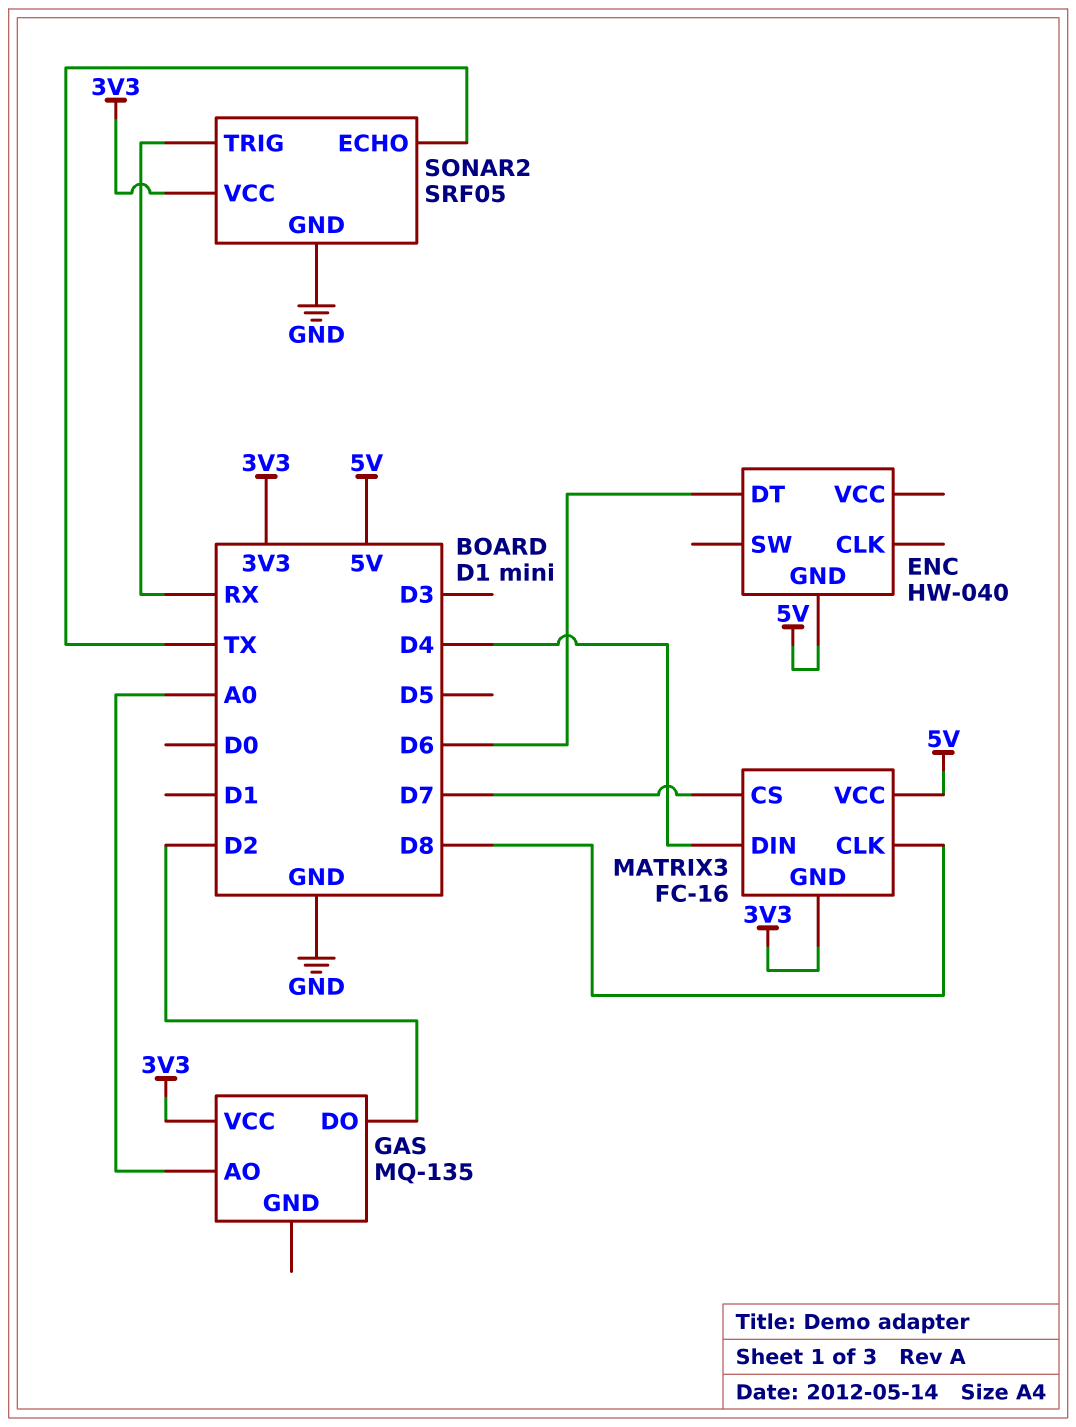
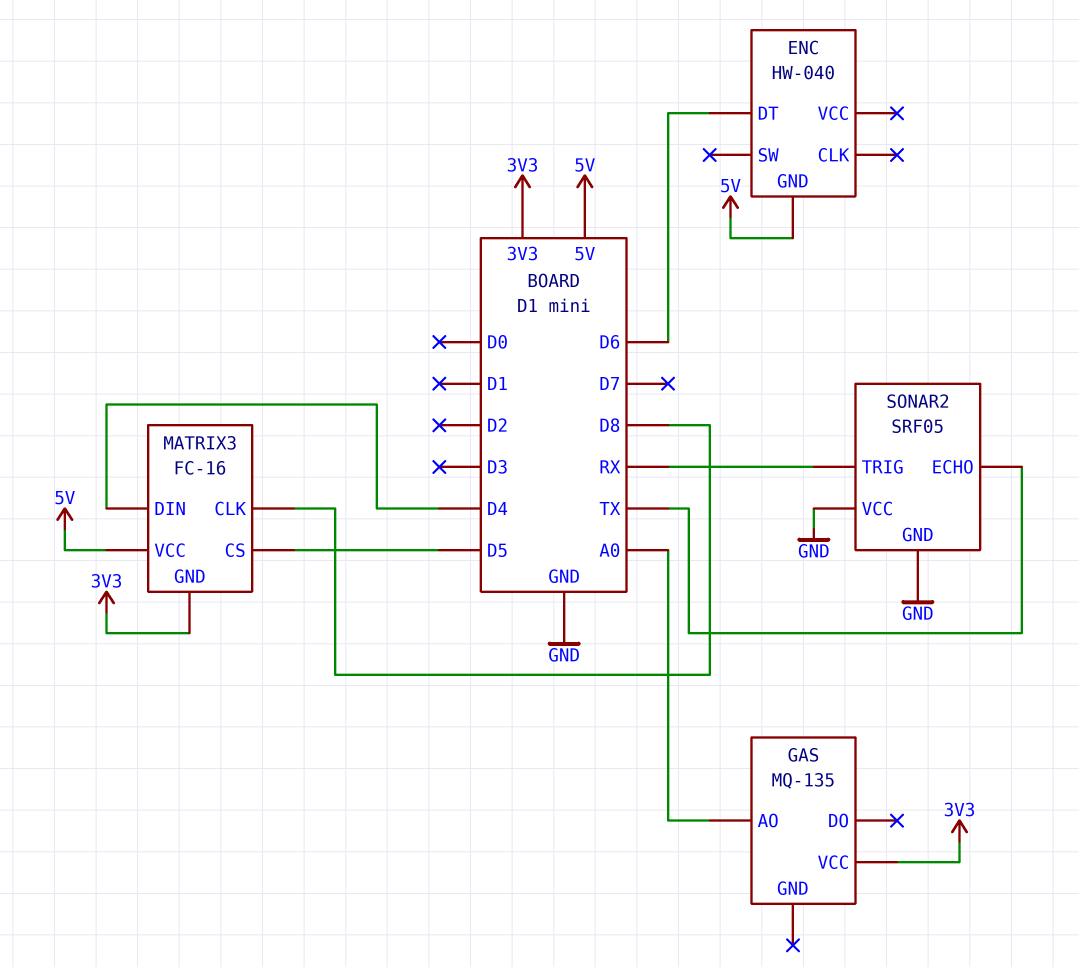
GAS pin DO: D2 -> none
MATRIX3 pin CS: D7 -> D5
SONAR2 pin VCC: 3V3 -> GND

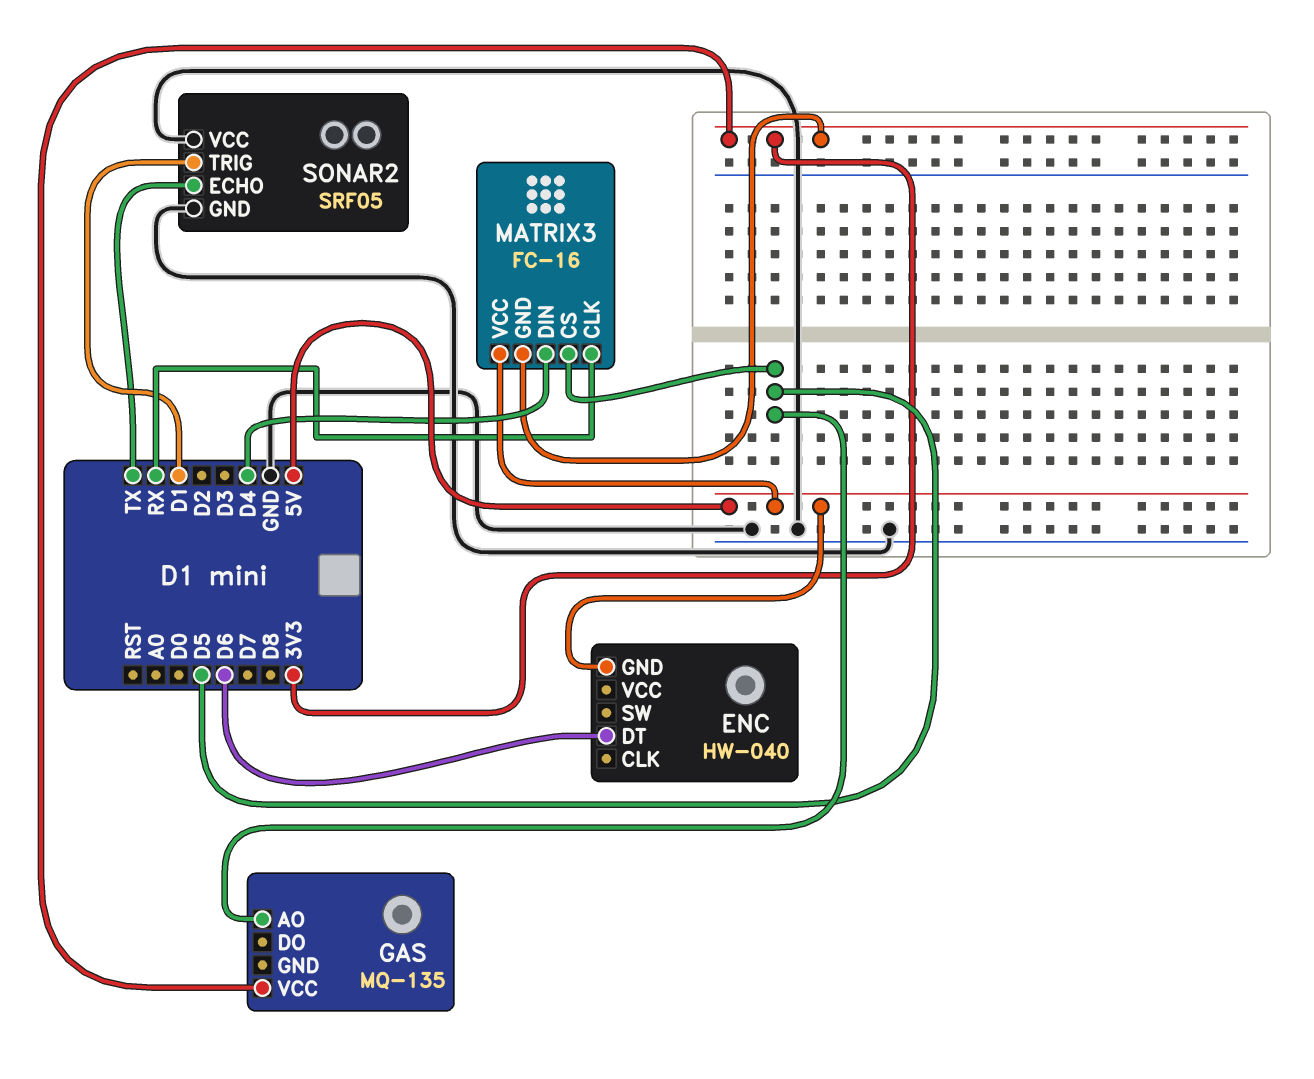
GAS pin AO: A0 -> D5
MATRIX3 pin CLK: D8 -> RX
SONAR2 pin TRIG: RX -> D1

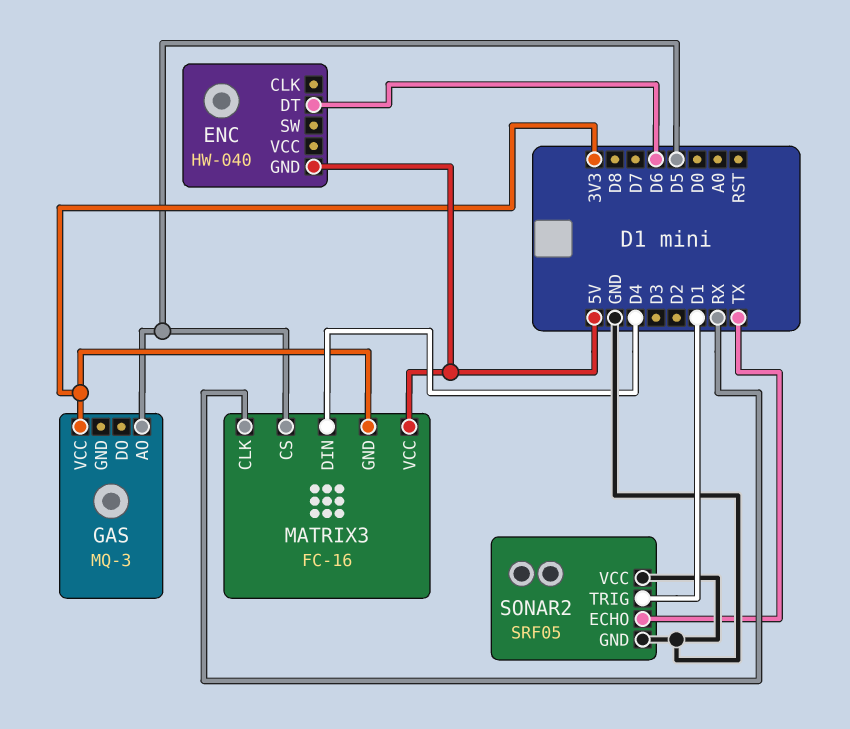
GAS: MQ-135 -> MQ-3

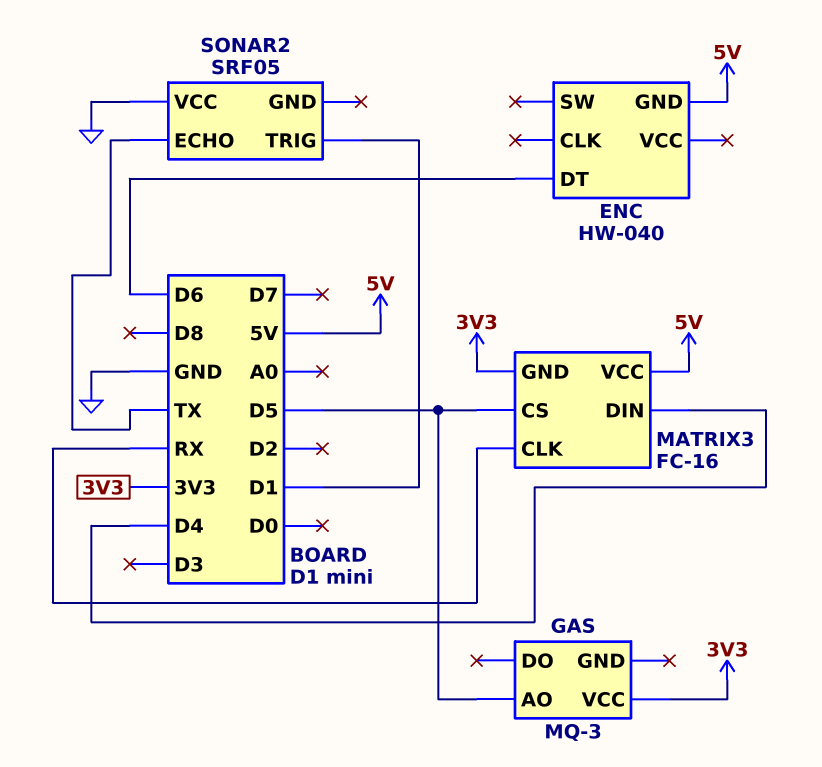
SONAR2 pin GND: GND -> none

